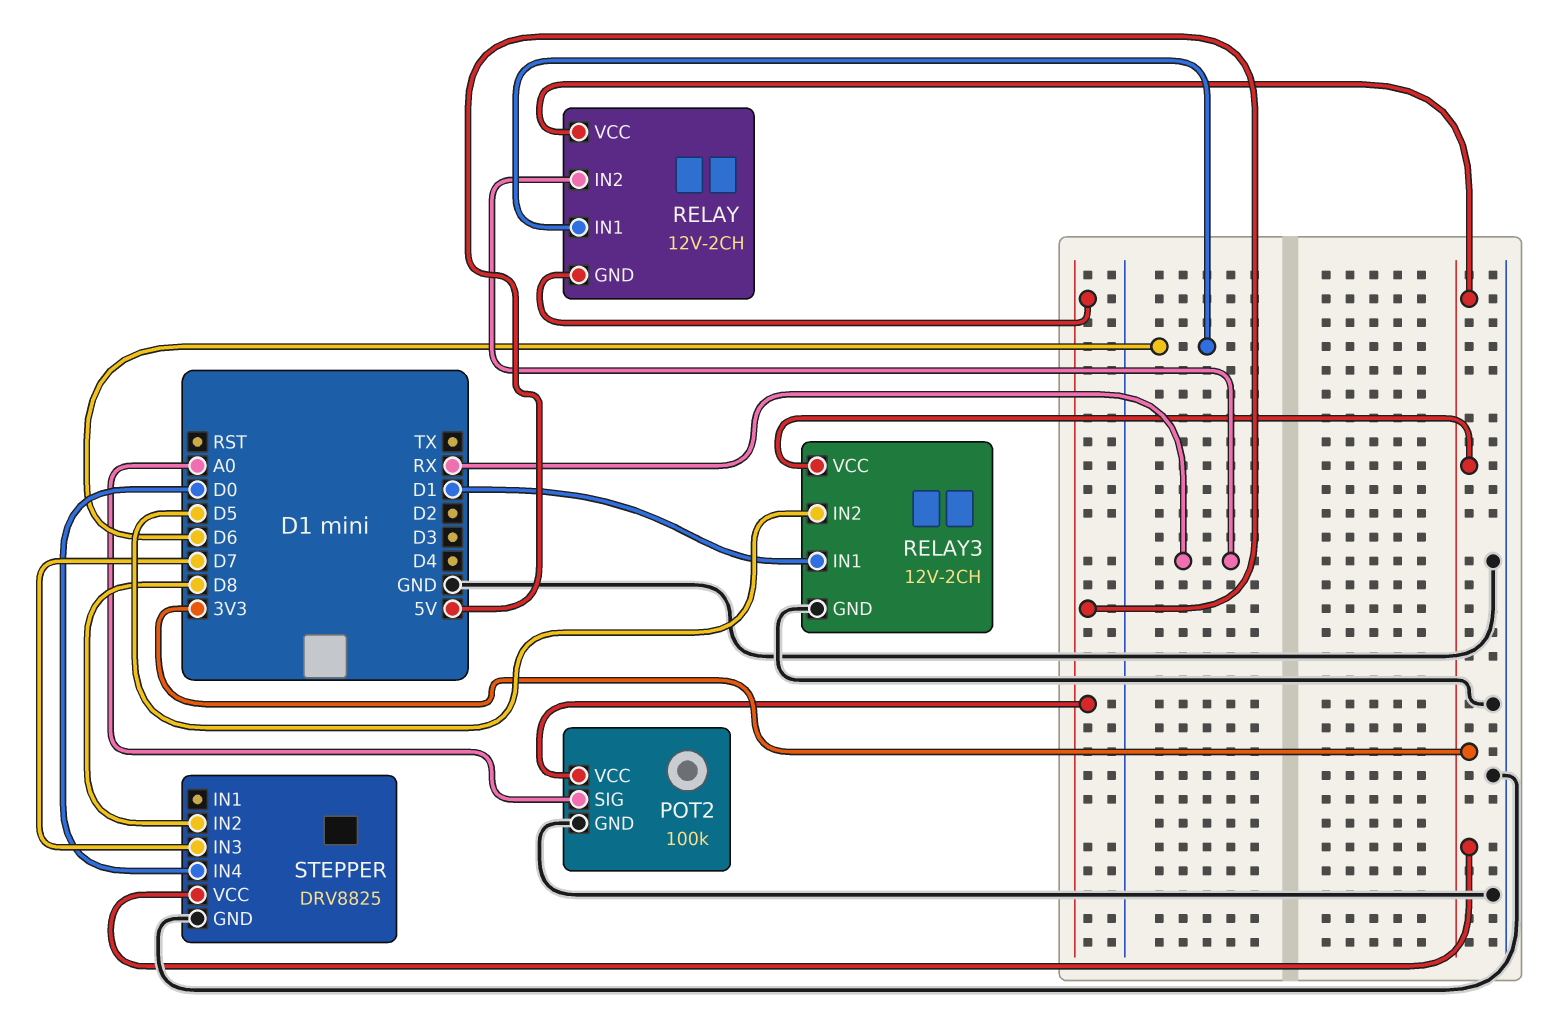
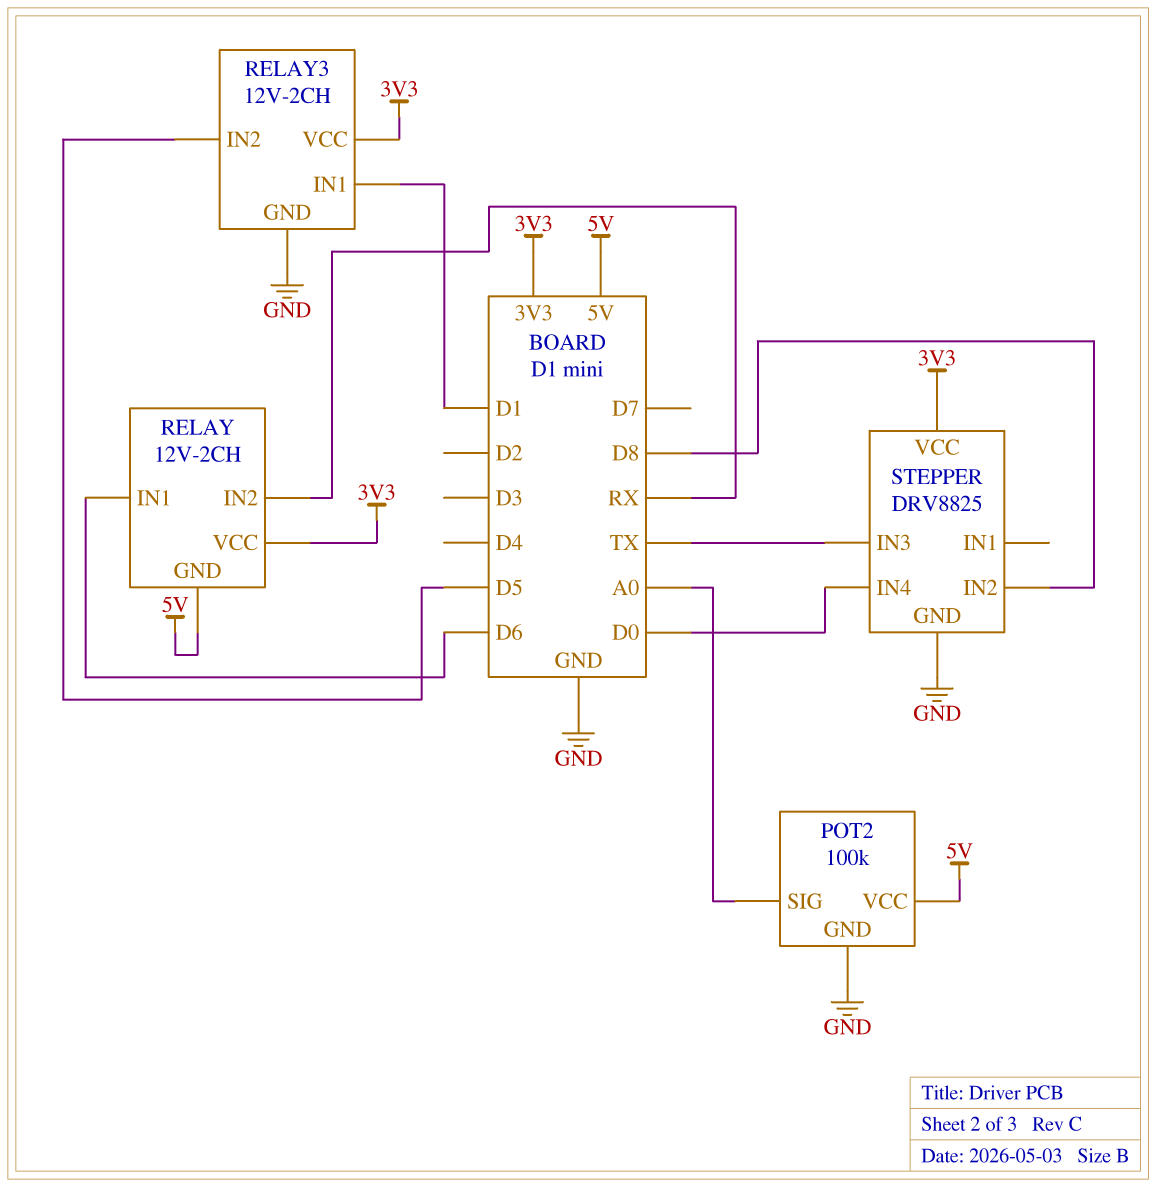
STEPPER pin IN3: D7 -> TX

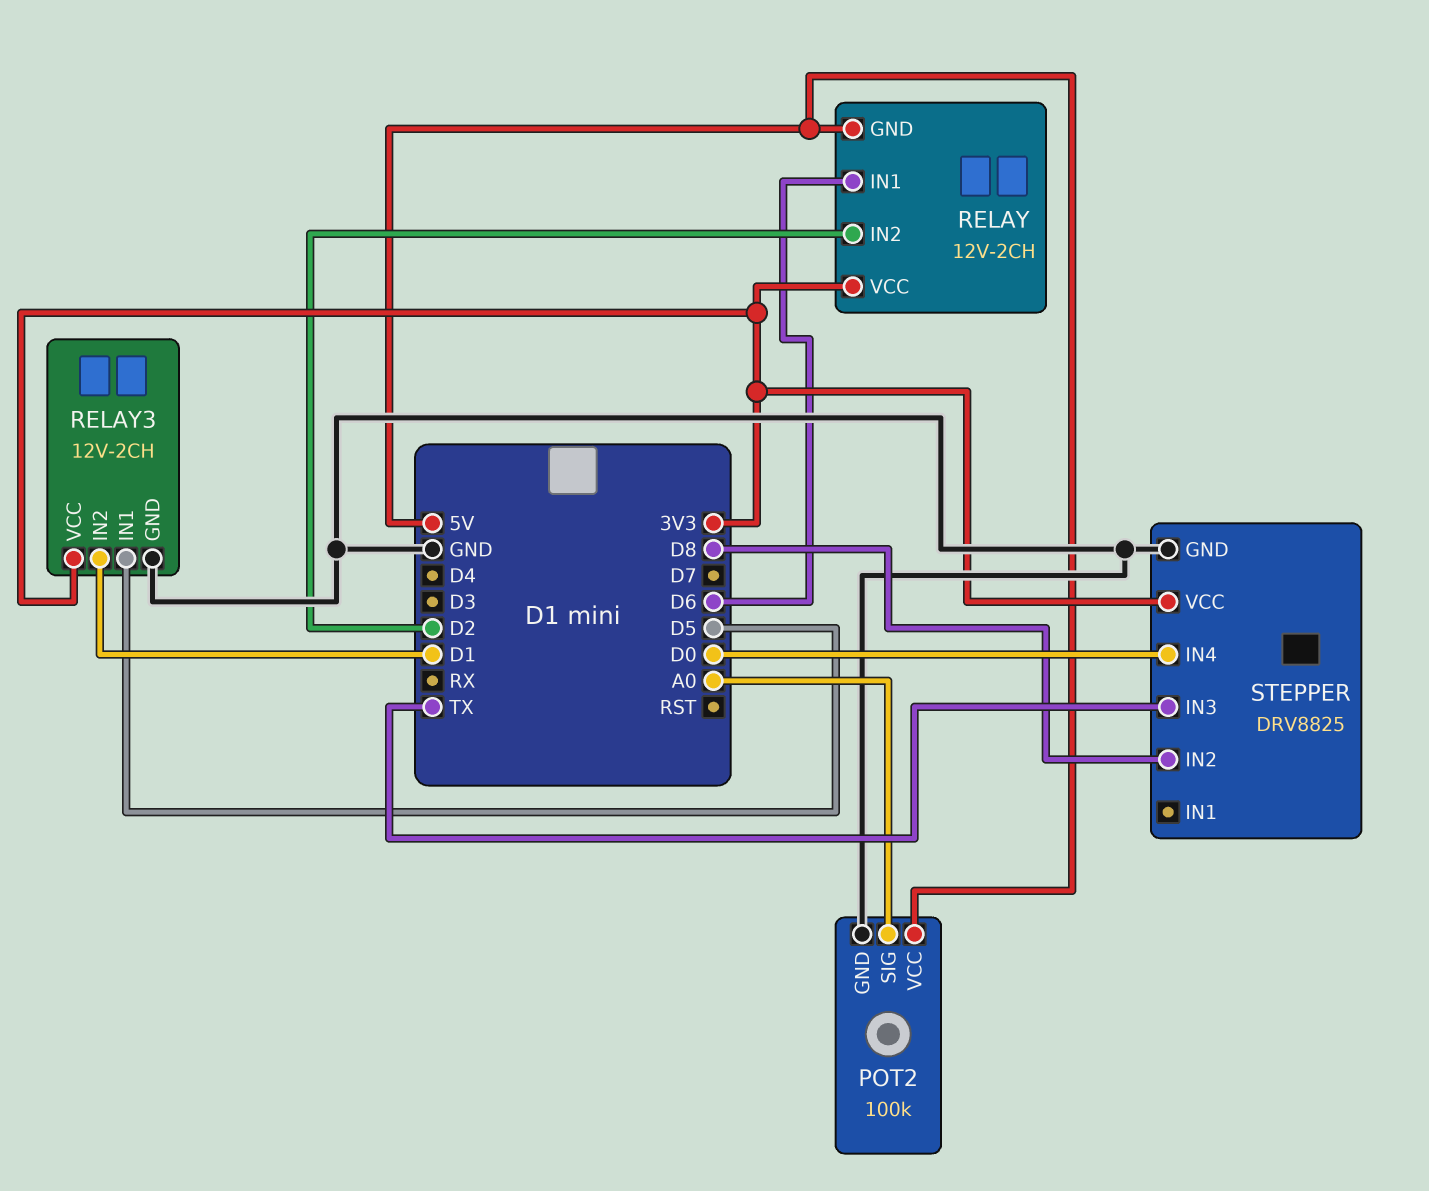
RELAY pin IN2: RX -> D2
RELAY3 pin IN1: D1 -> D5
RELAY3 pin IN2: D5 -> D1

